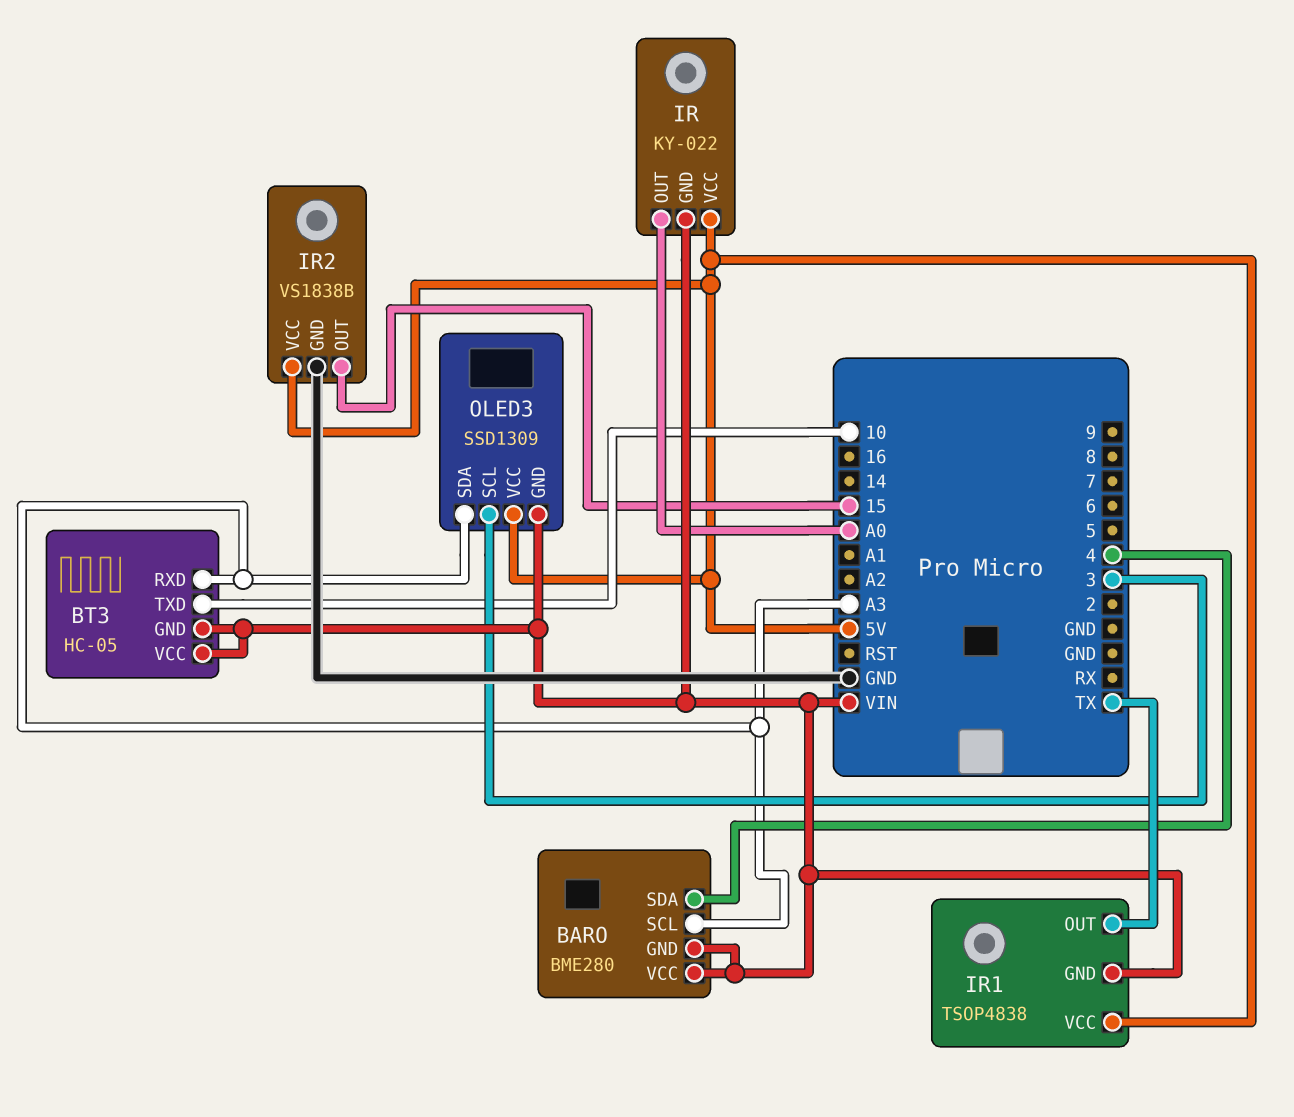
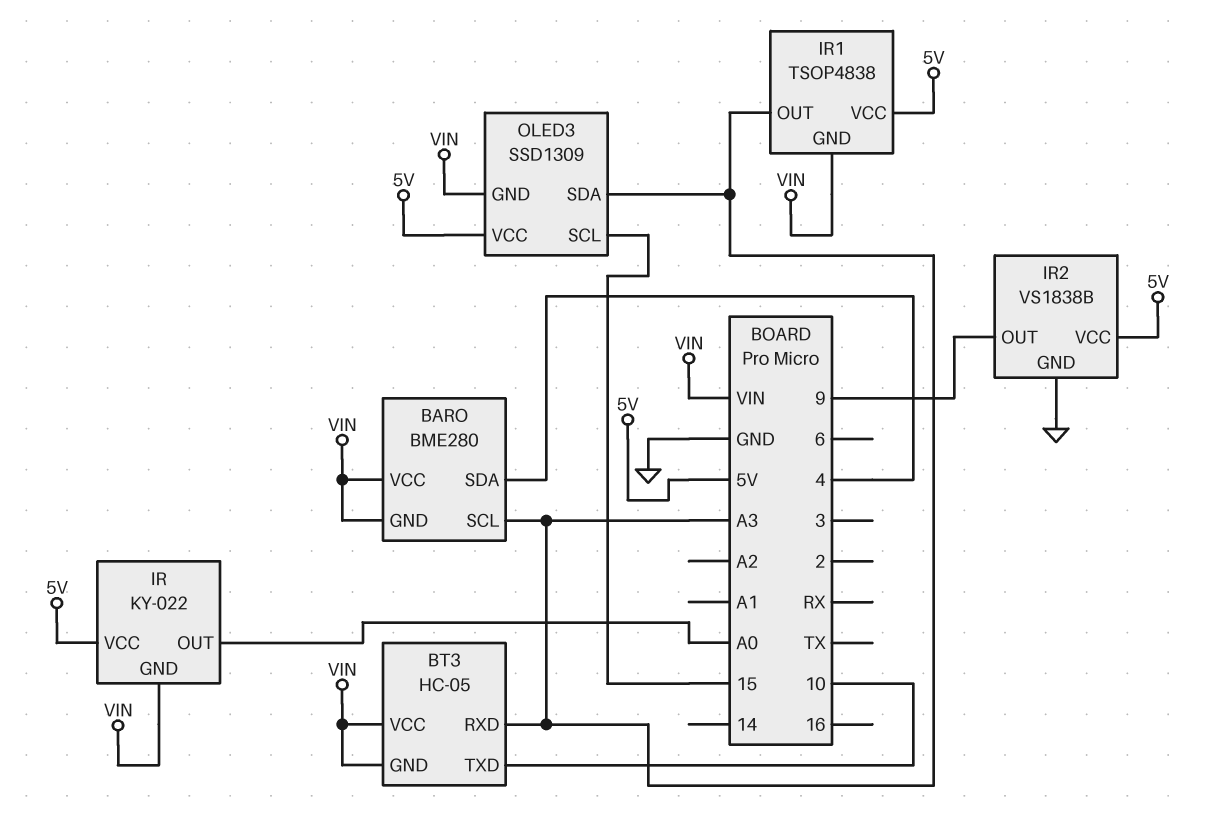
IR1 pin OUT: TX -> A3
IR2 pin OUT: 15 -> 9
OLED3 pin SCL: 3 -> 15

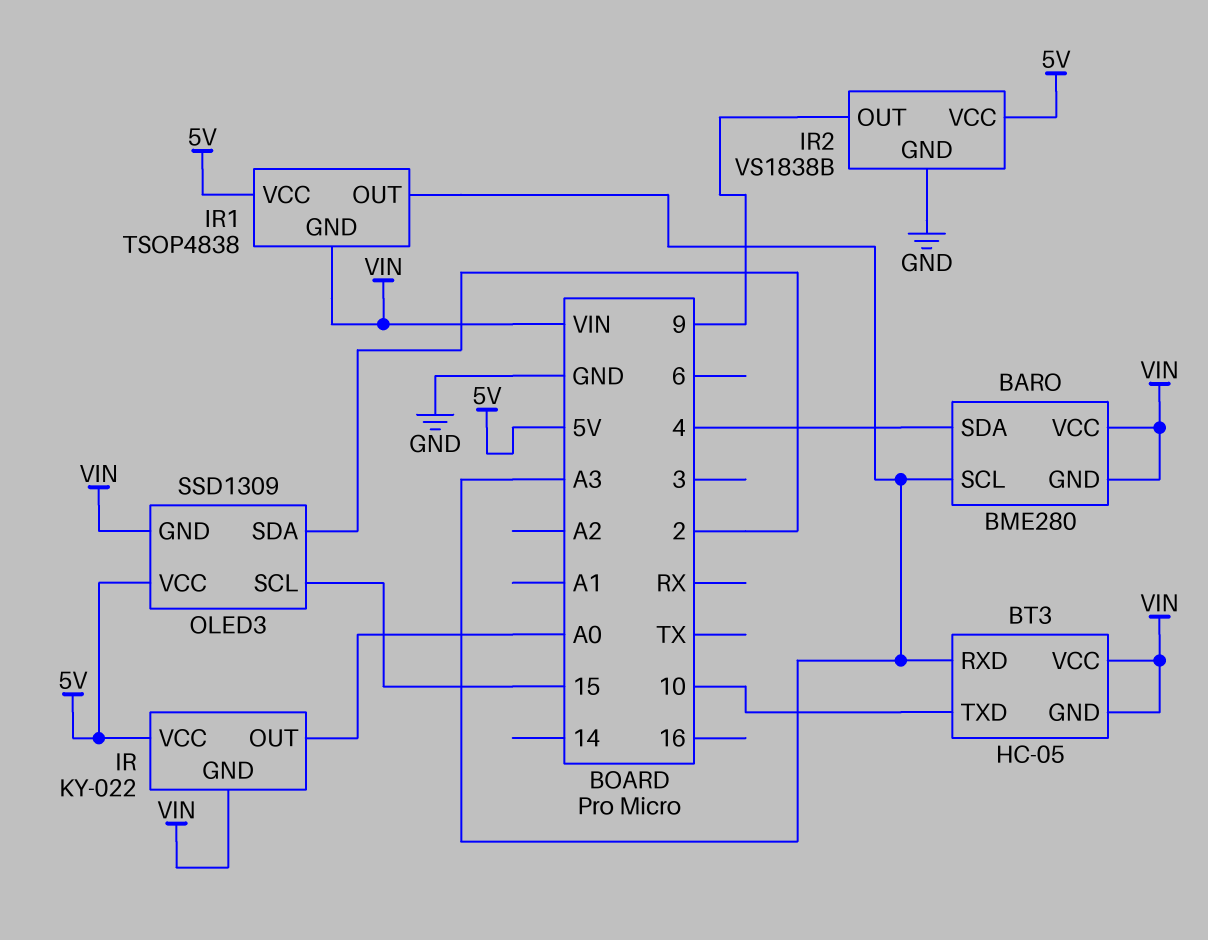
OLED3 pin SDA: A3 -> 2

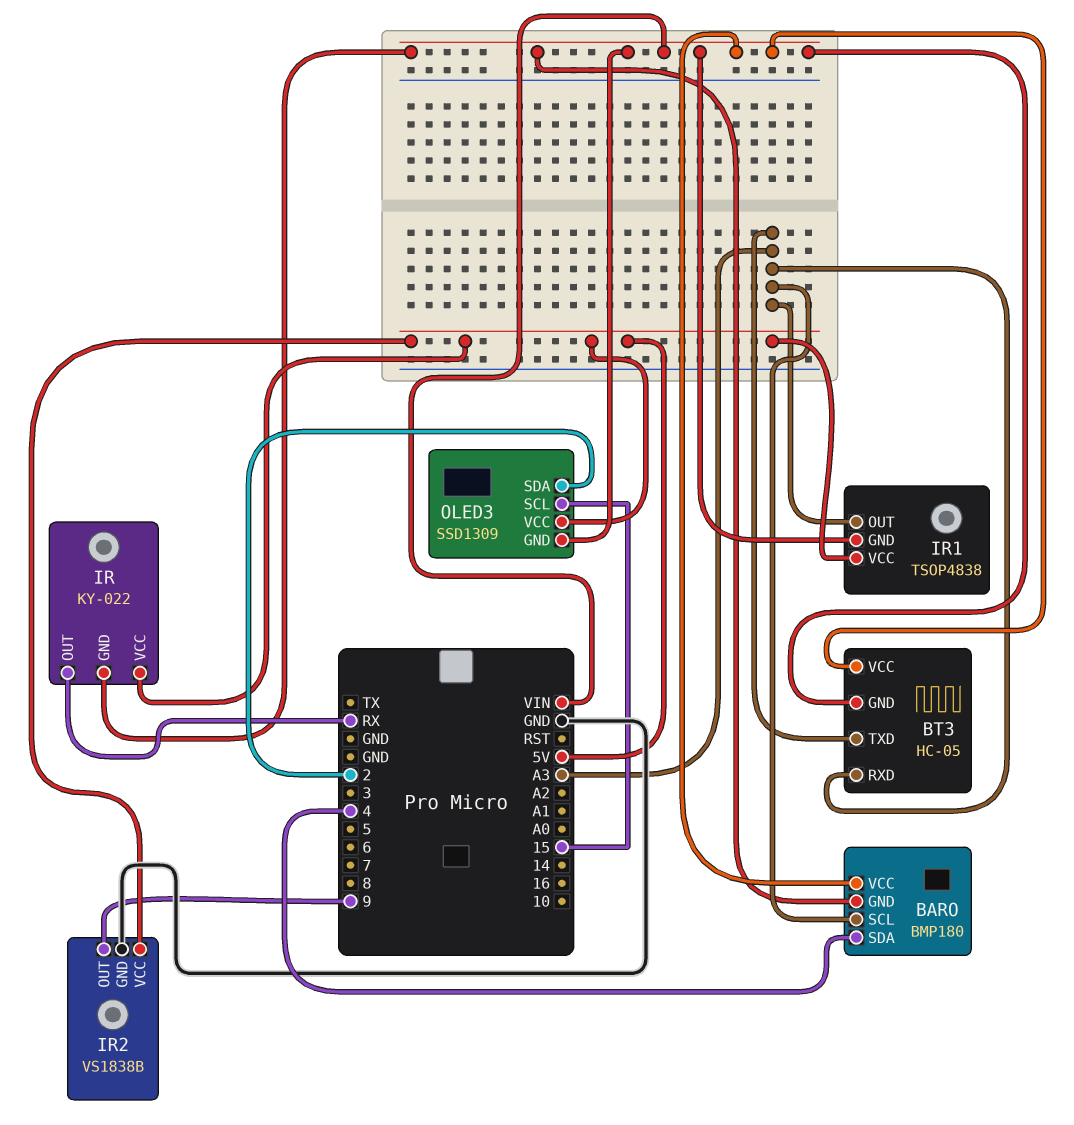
BARO: BME280 -> BMP180
BT3 pin TXD: 10 -> A3
IR pin OUT: A0 -> RX

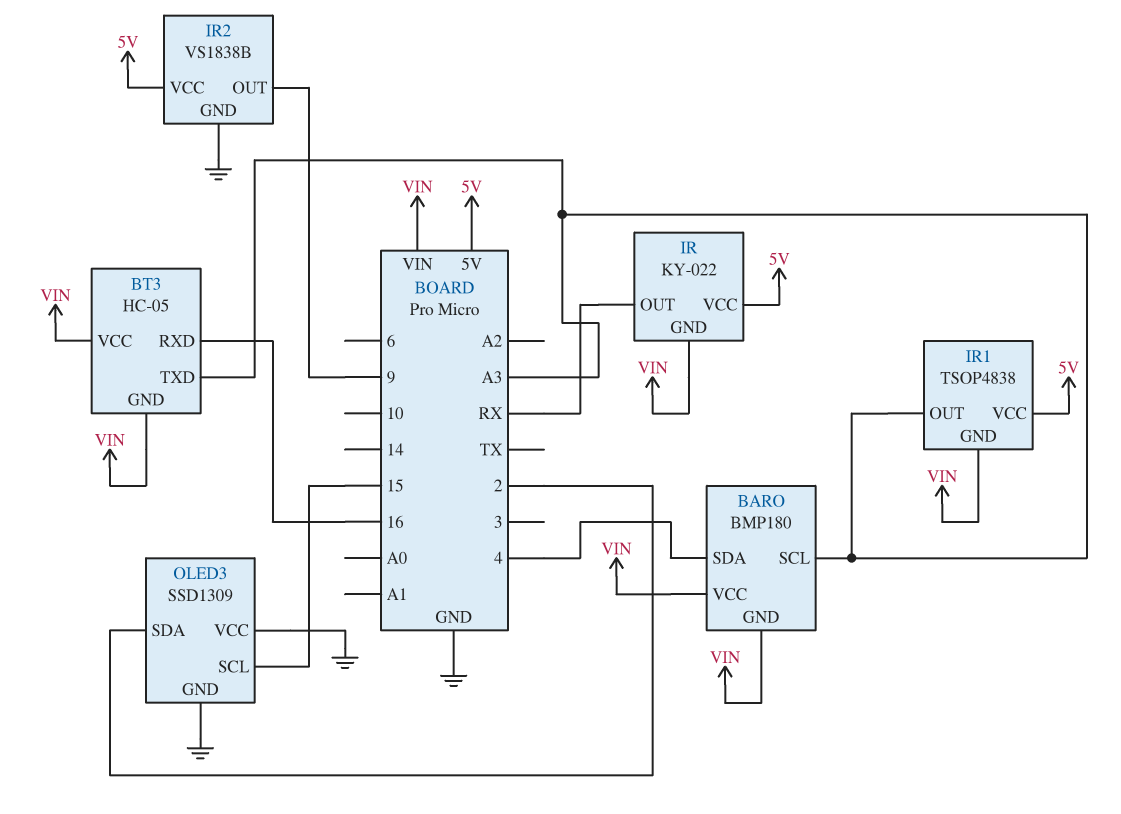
BT3 pin RXD: A3 -> 16
OLED3 pin GND: VIN -> GND
OLED3 pin VCC: 5V -> GND

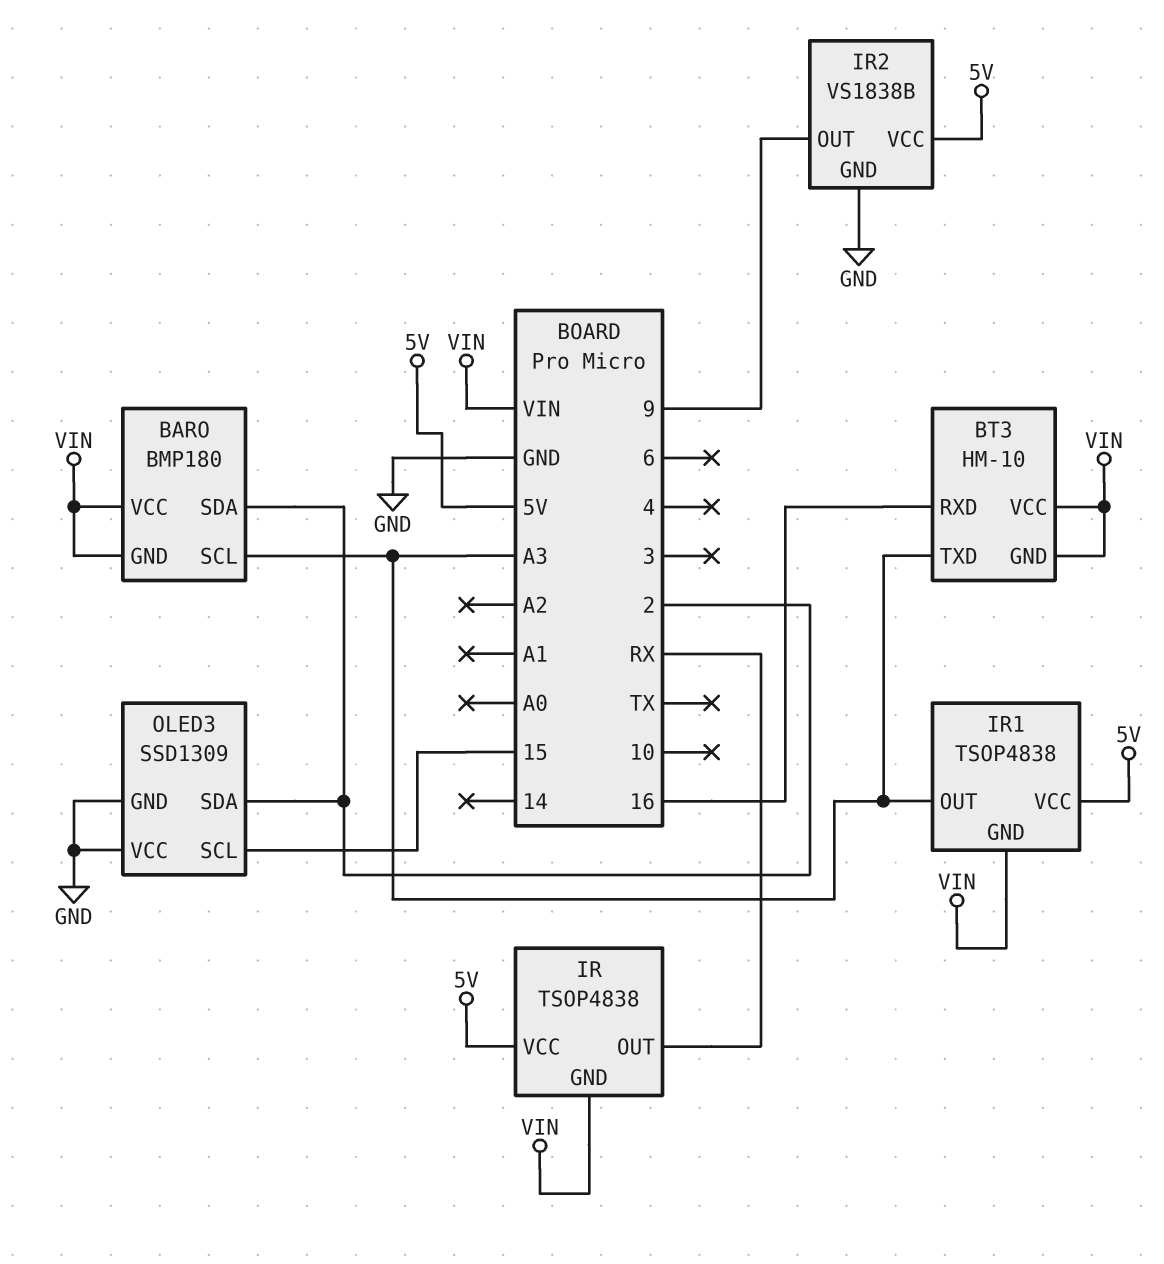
BARO pin SDA: 4 -> 2
BT3: HC-05 -> HM-10
IR: KY-022 -> TSOP4838

